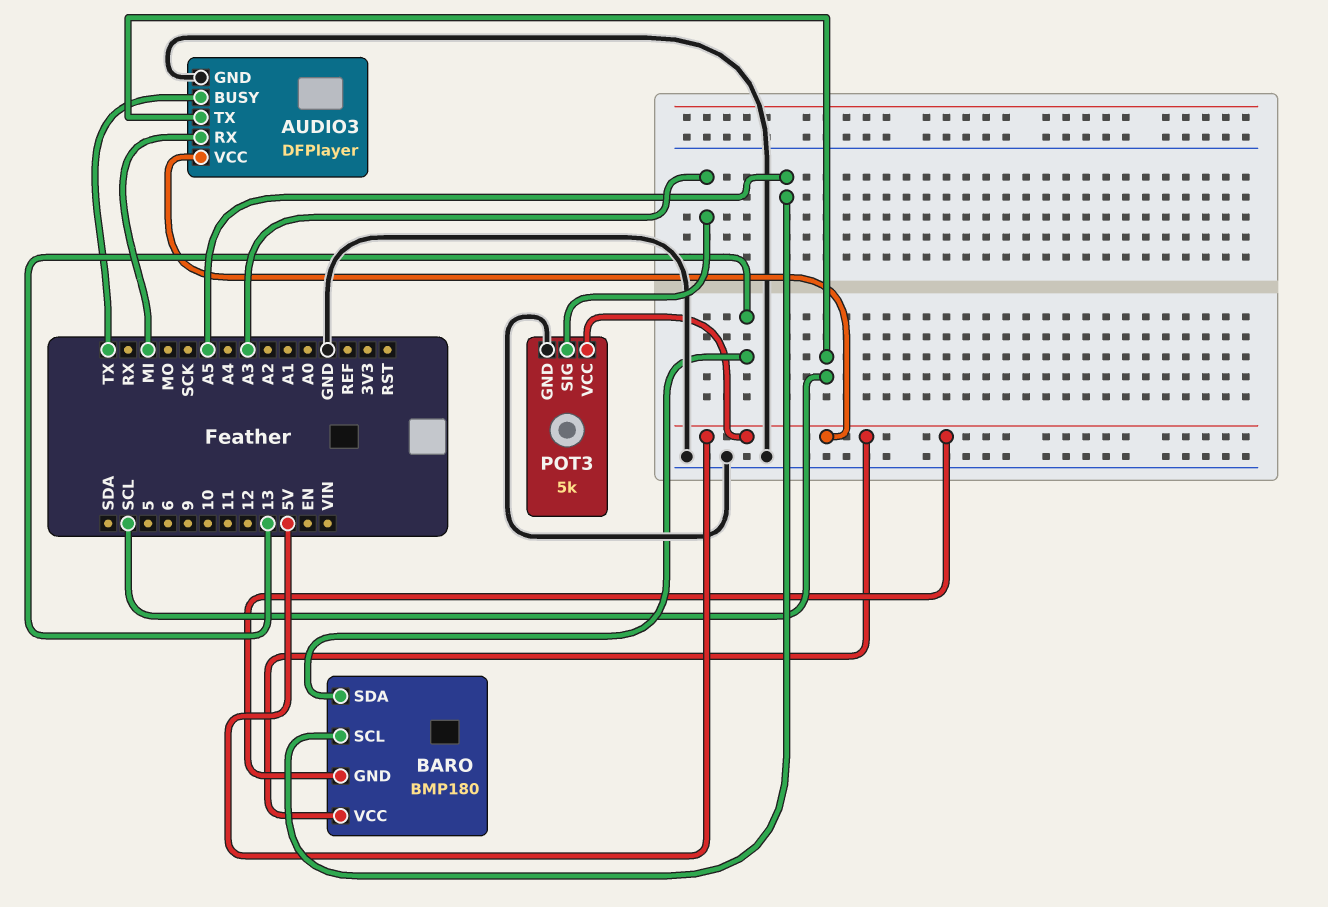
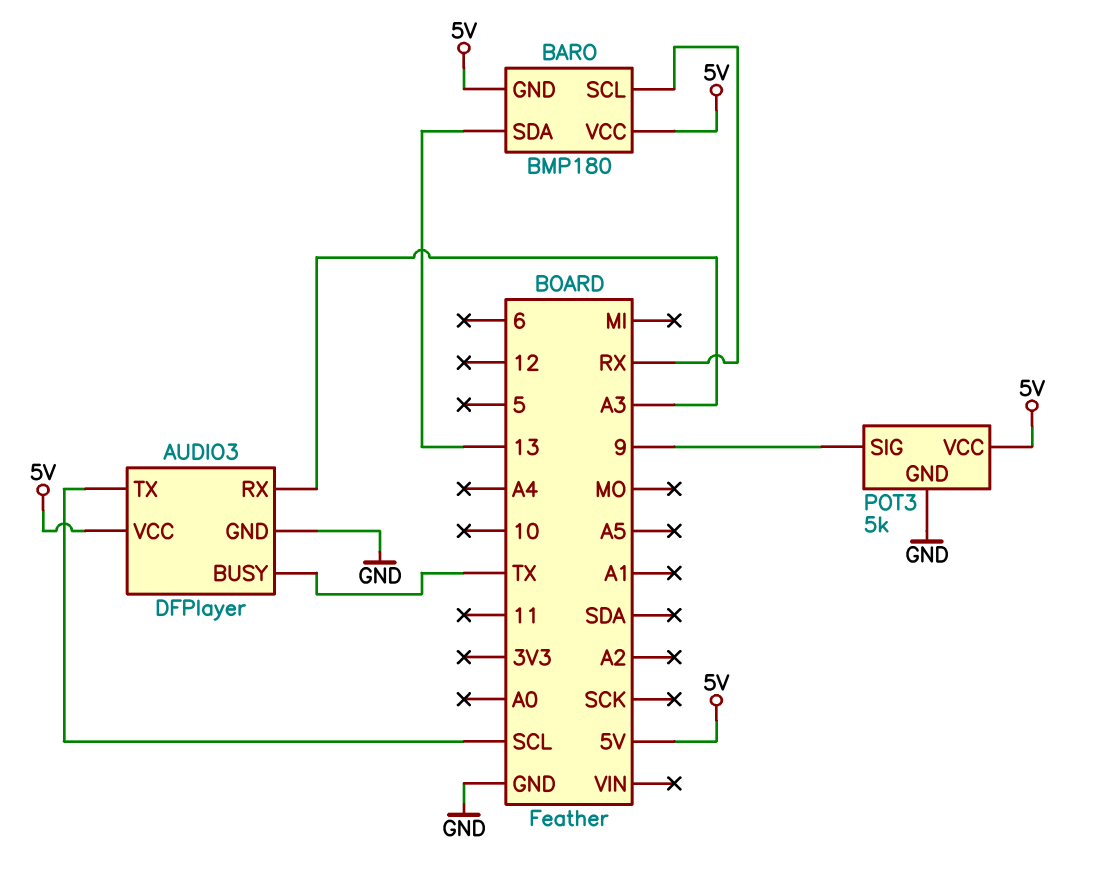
AUDIO3 pin RX: MI -> A3
BARO pin SCL: A5 -> RX
POT3 pin SIG: A3 -> 9

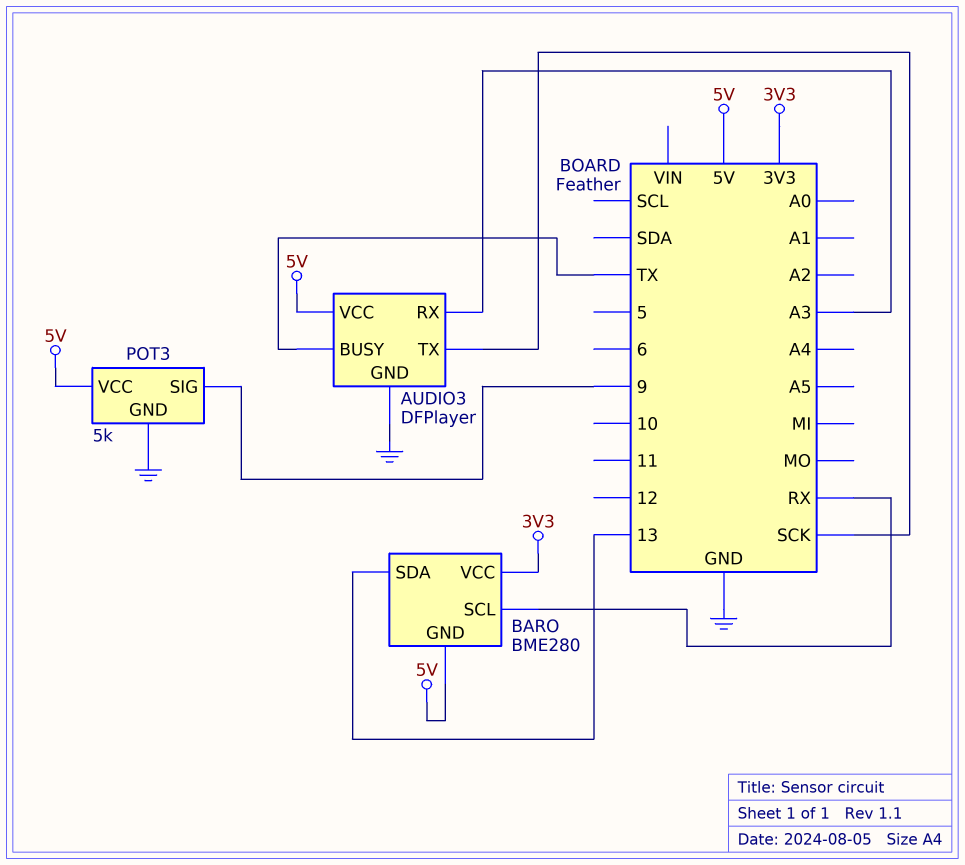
AUDIO3 pin TX: SCL -> SCK
BARO: BMP180 -> BME280
BARO pin VCC: 5V -> 3V3

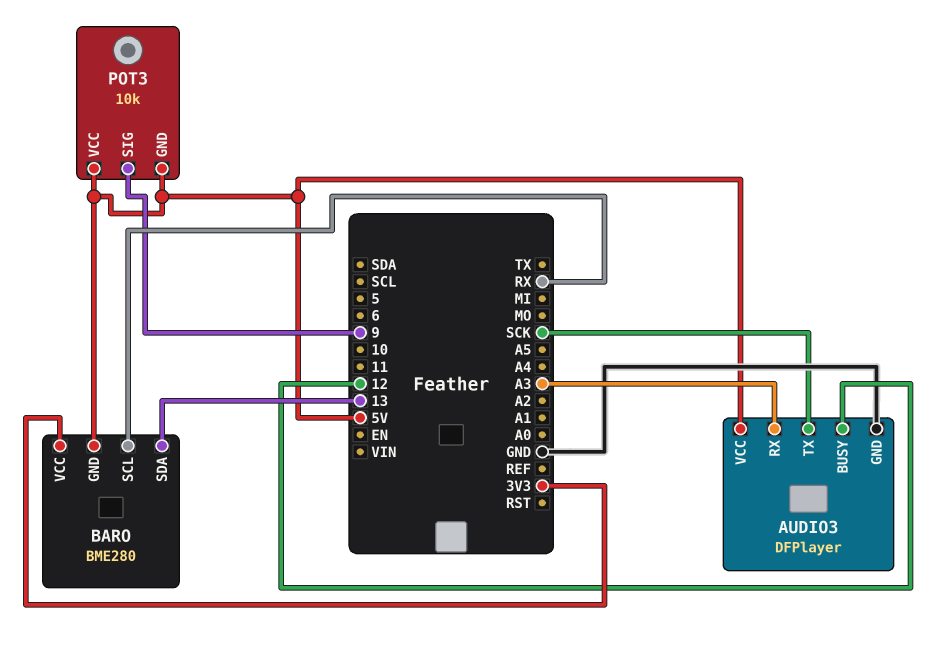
AUDIO3 pin BUSY: TX -> 12
POT3: 5k -> 10k
POT3 pin GND: GND -> 5V

